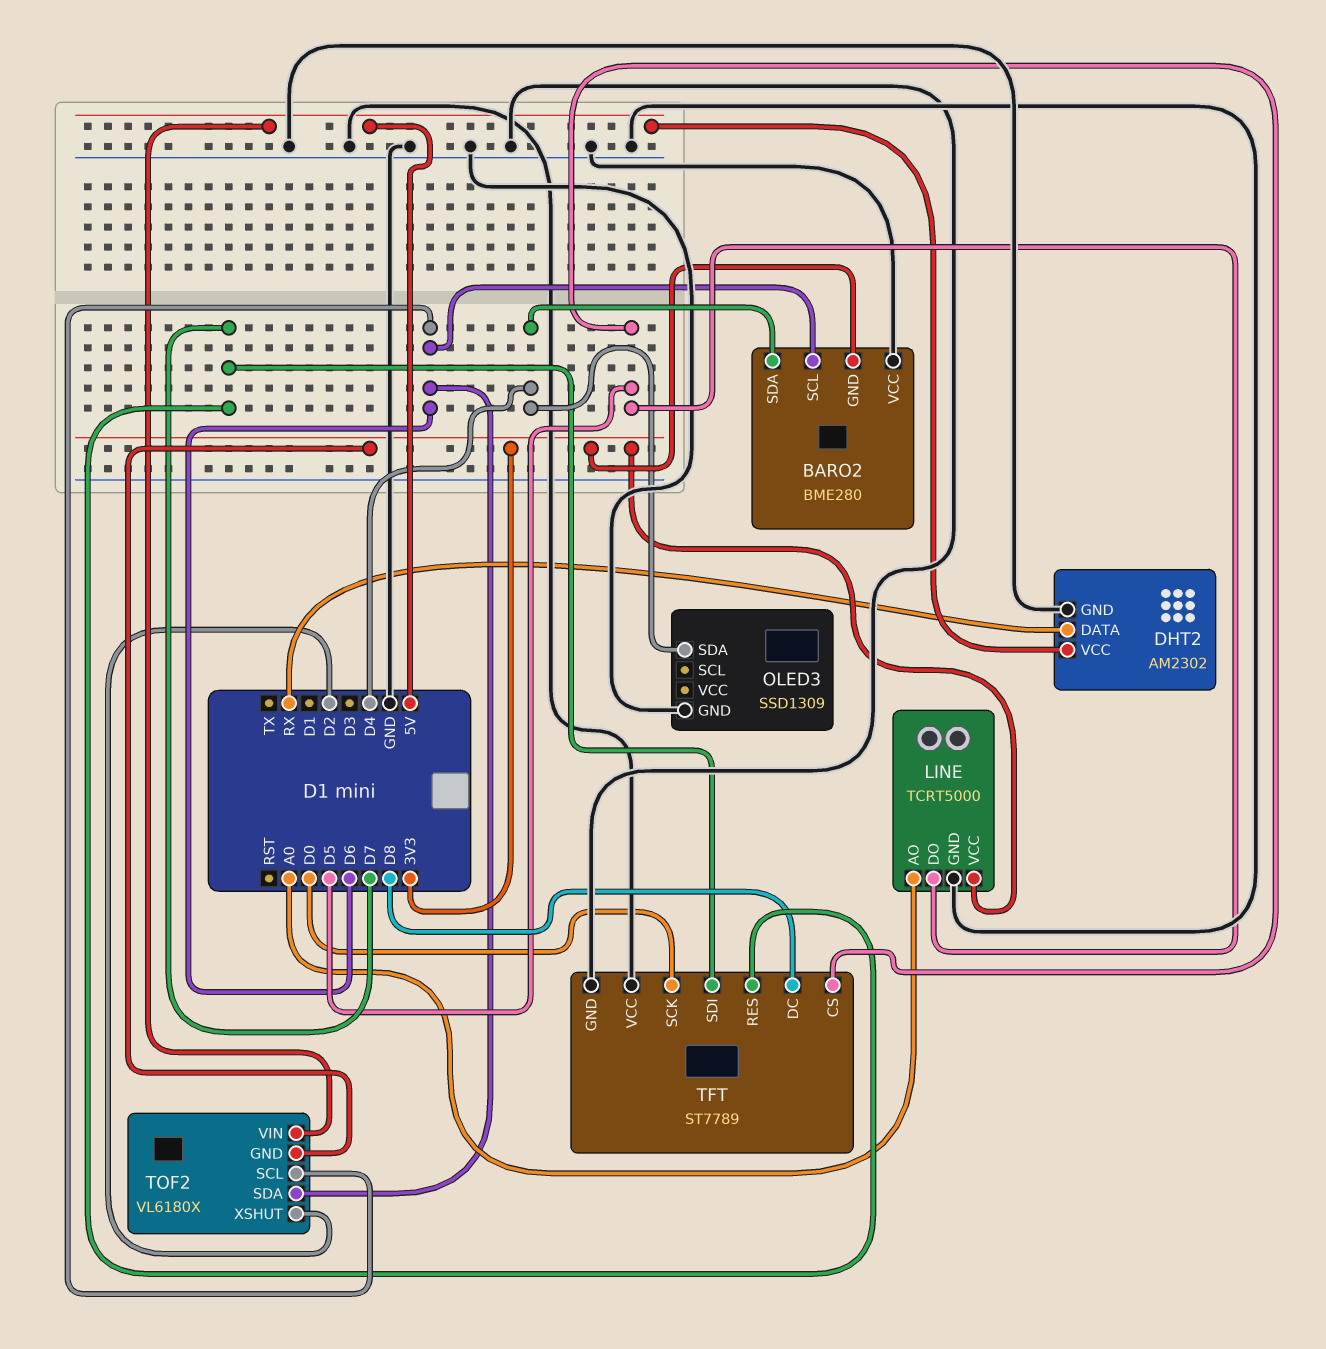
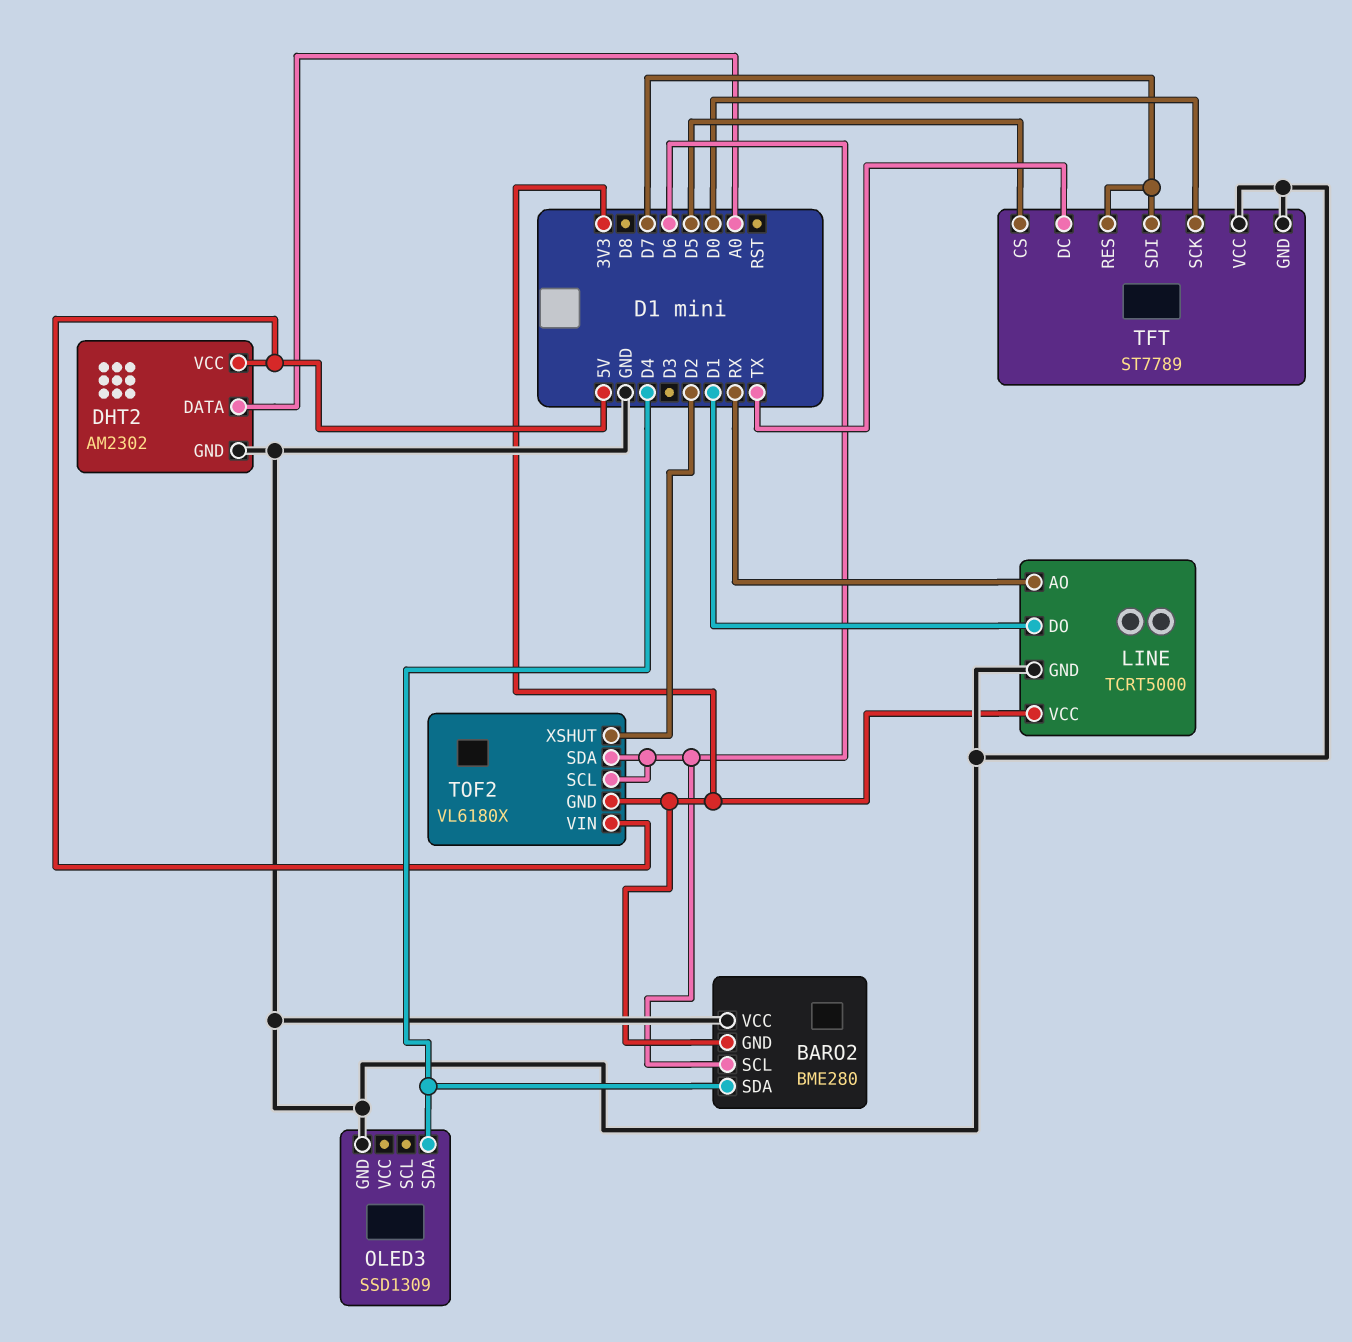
DHT2 pin DATA: RX -> A0
LINE pin AO: A0 -> RX
LINE pin DO: D5 -> D1
TFT pin DC: D8 -> TX

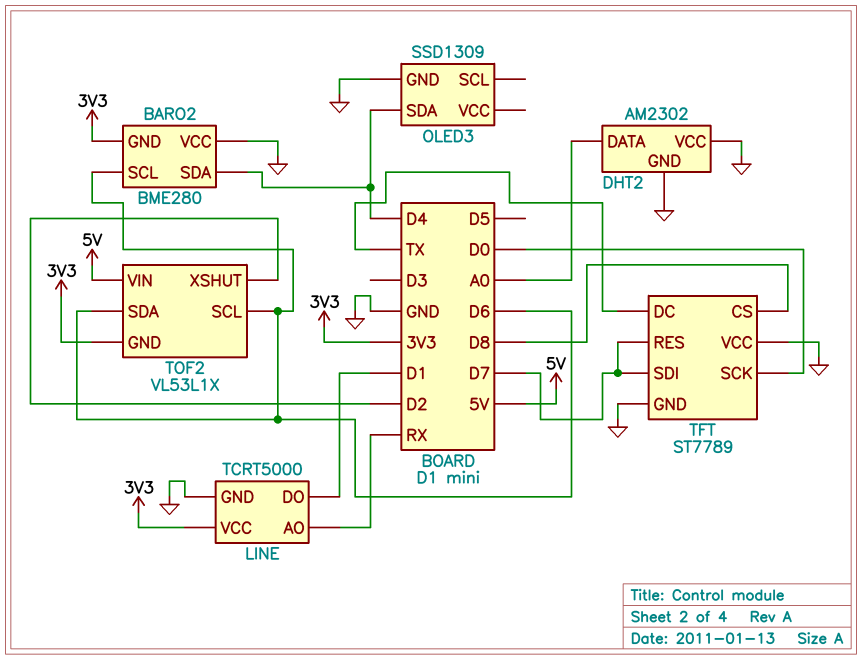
DHT2 pin VCC: 5V -> GND
TFT pin CS: D5 -> D8
TOF2: VL6180X -> VL53L1X

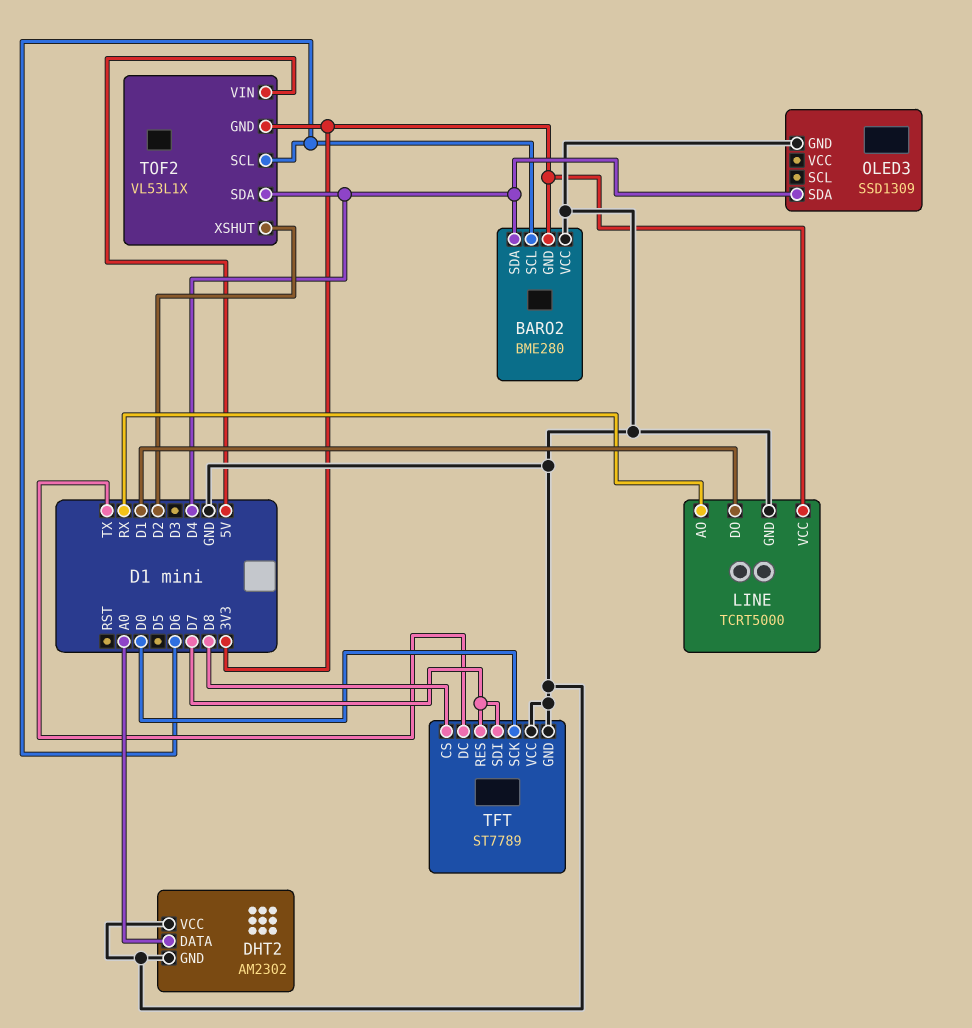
TOF2 pin SDA: D6 -> D4

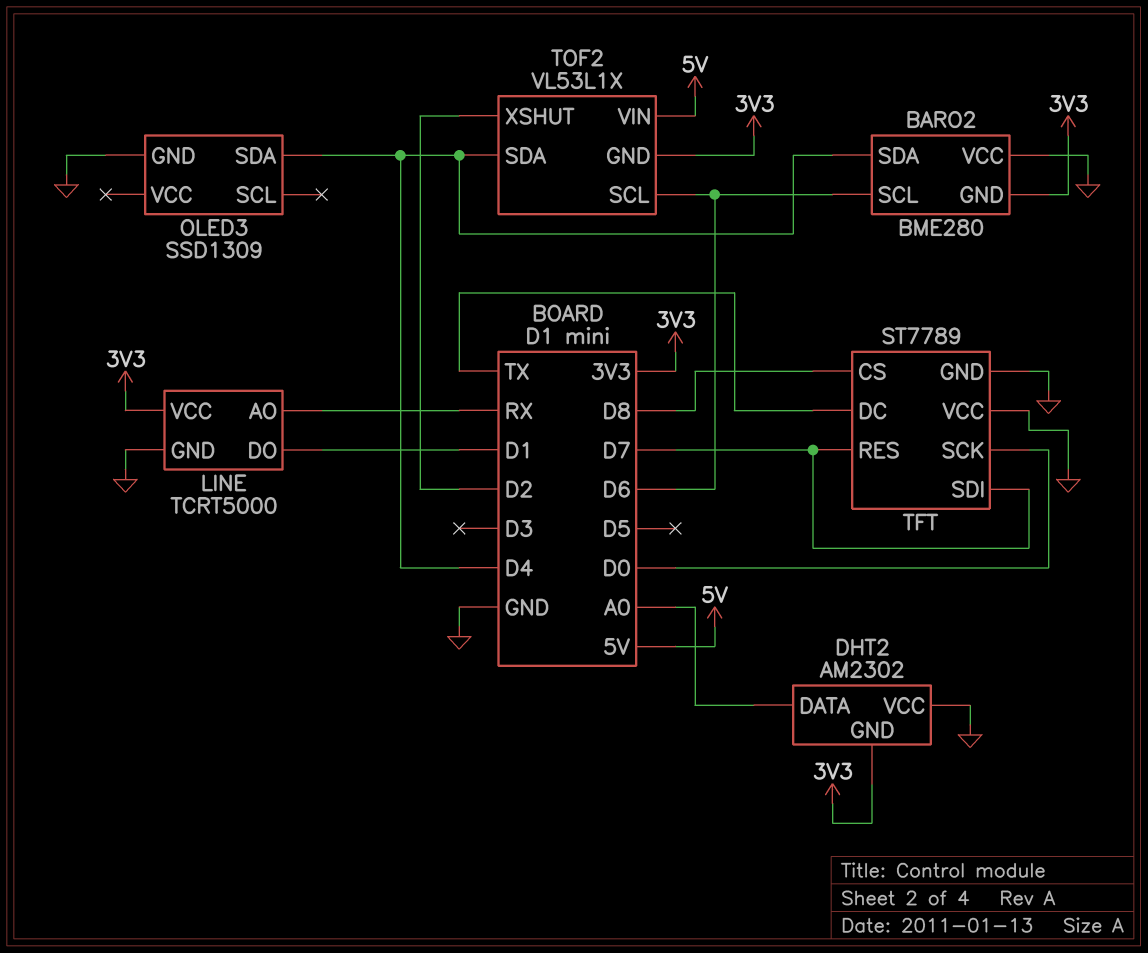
DHT2 pin GND: GND -> 3V3

